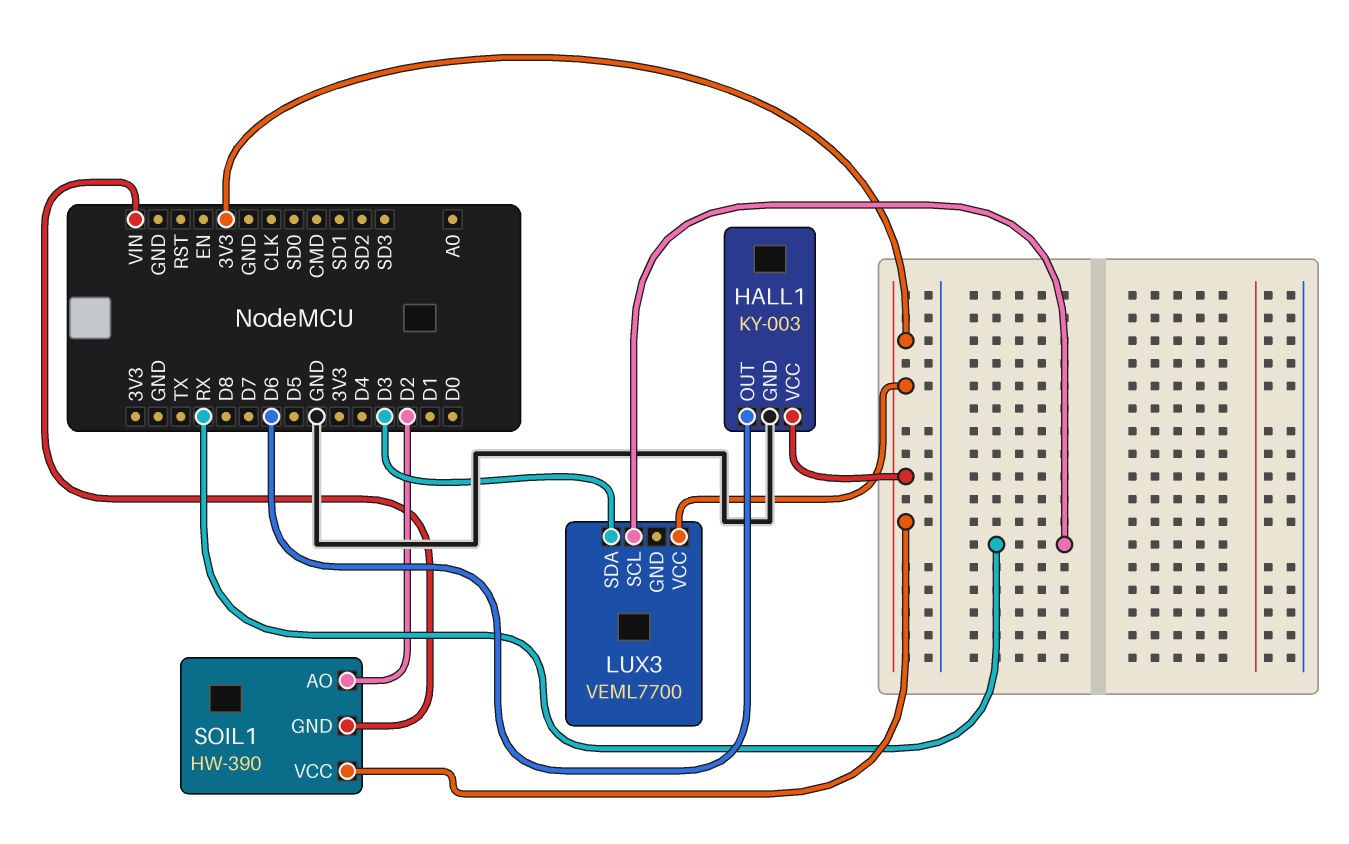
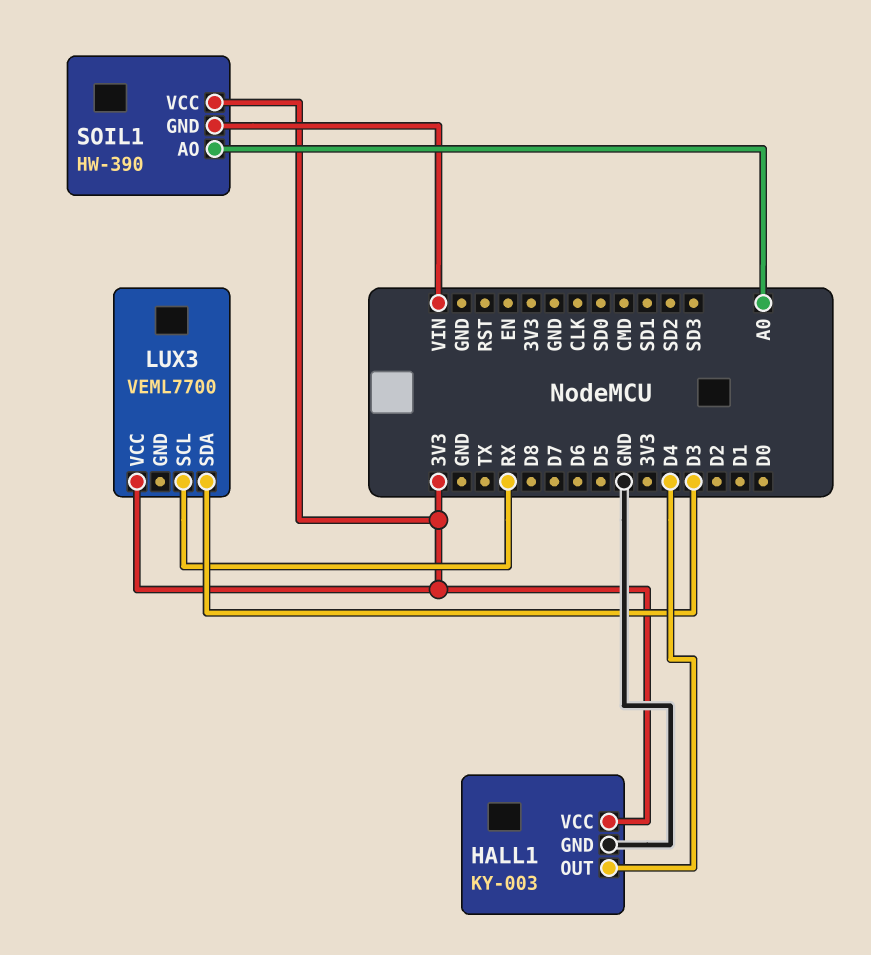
HALL1 pin OUT: D6 -> D4
SOIL1 pin AO: D2 -> A0

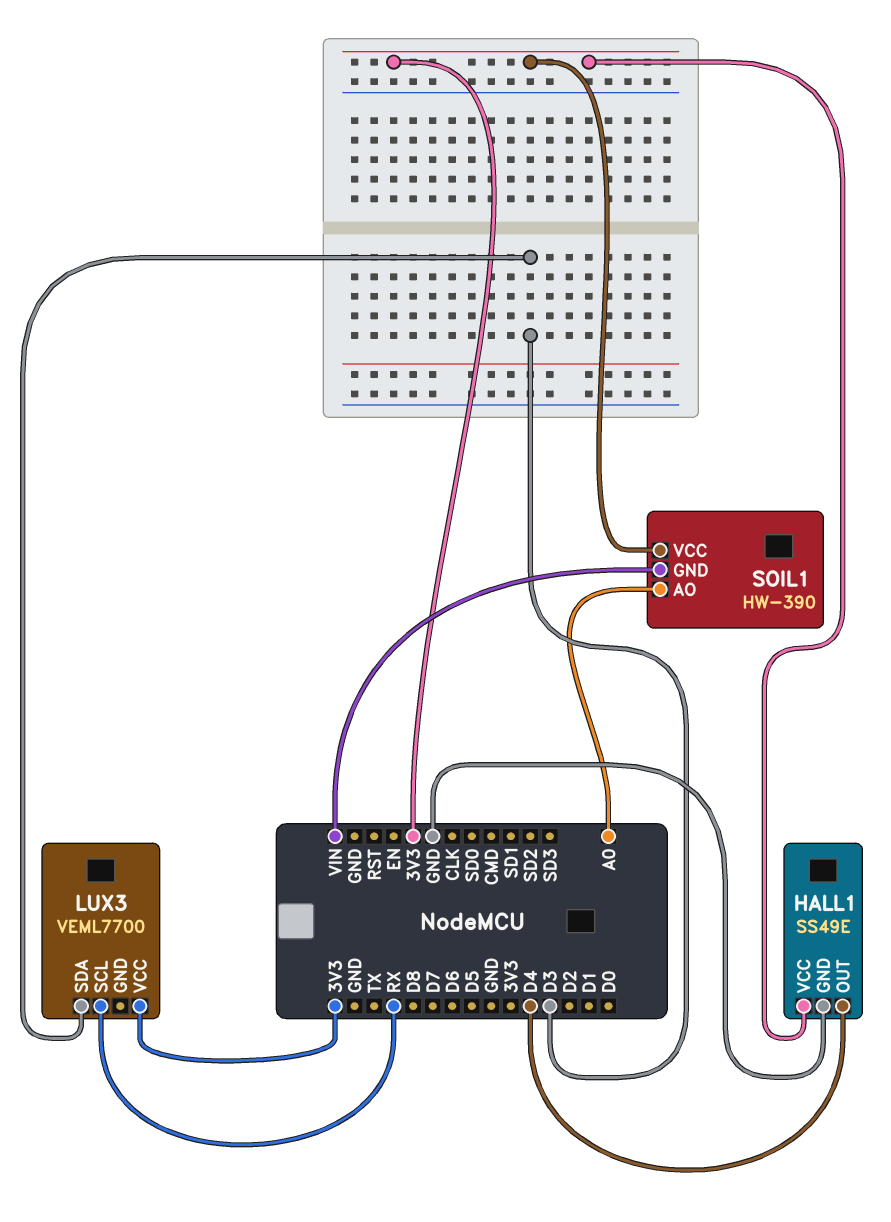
HALL1: KY-003 -> SS49E

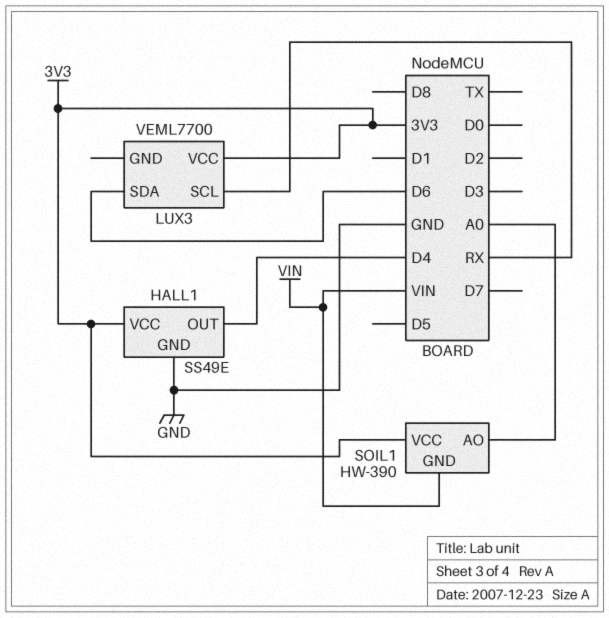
LUX3 pin SDA: D3 -> D6

